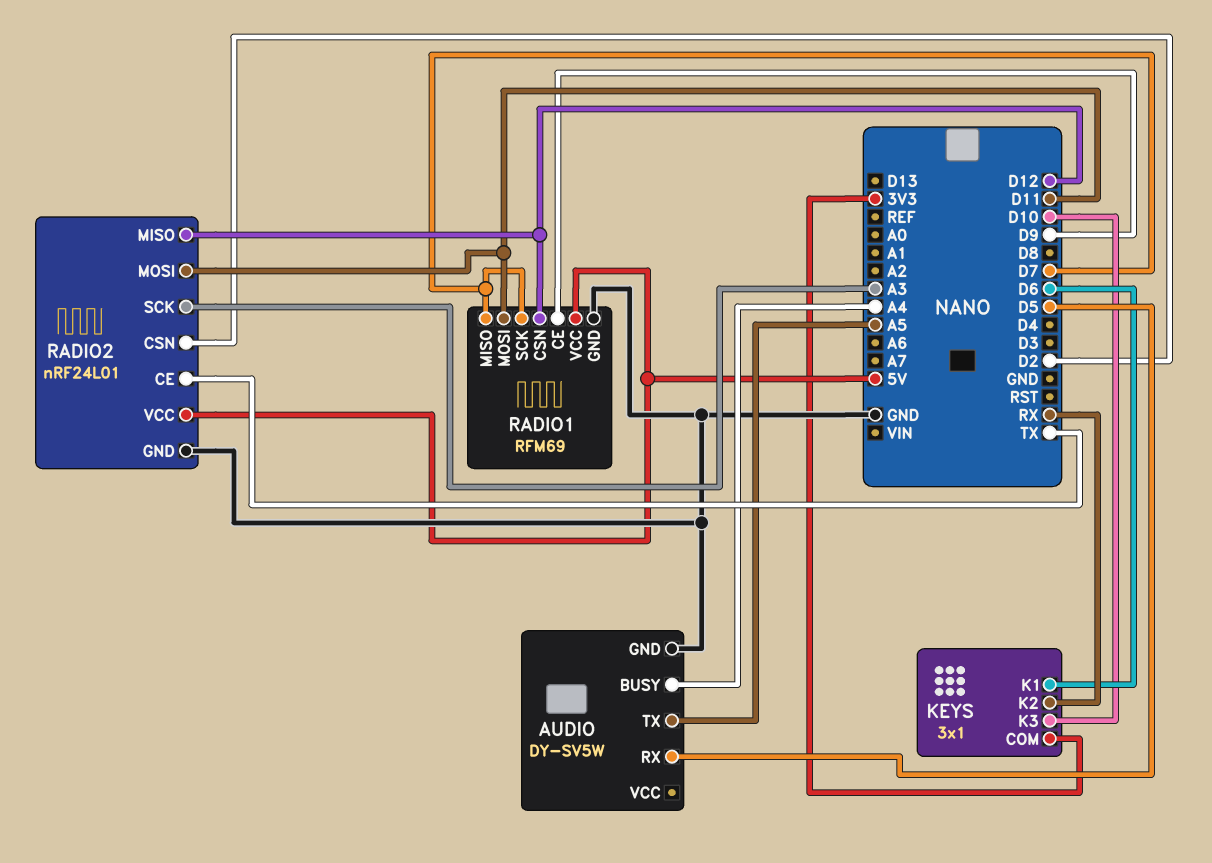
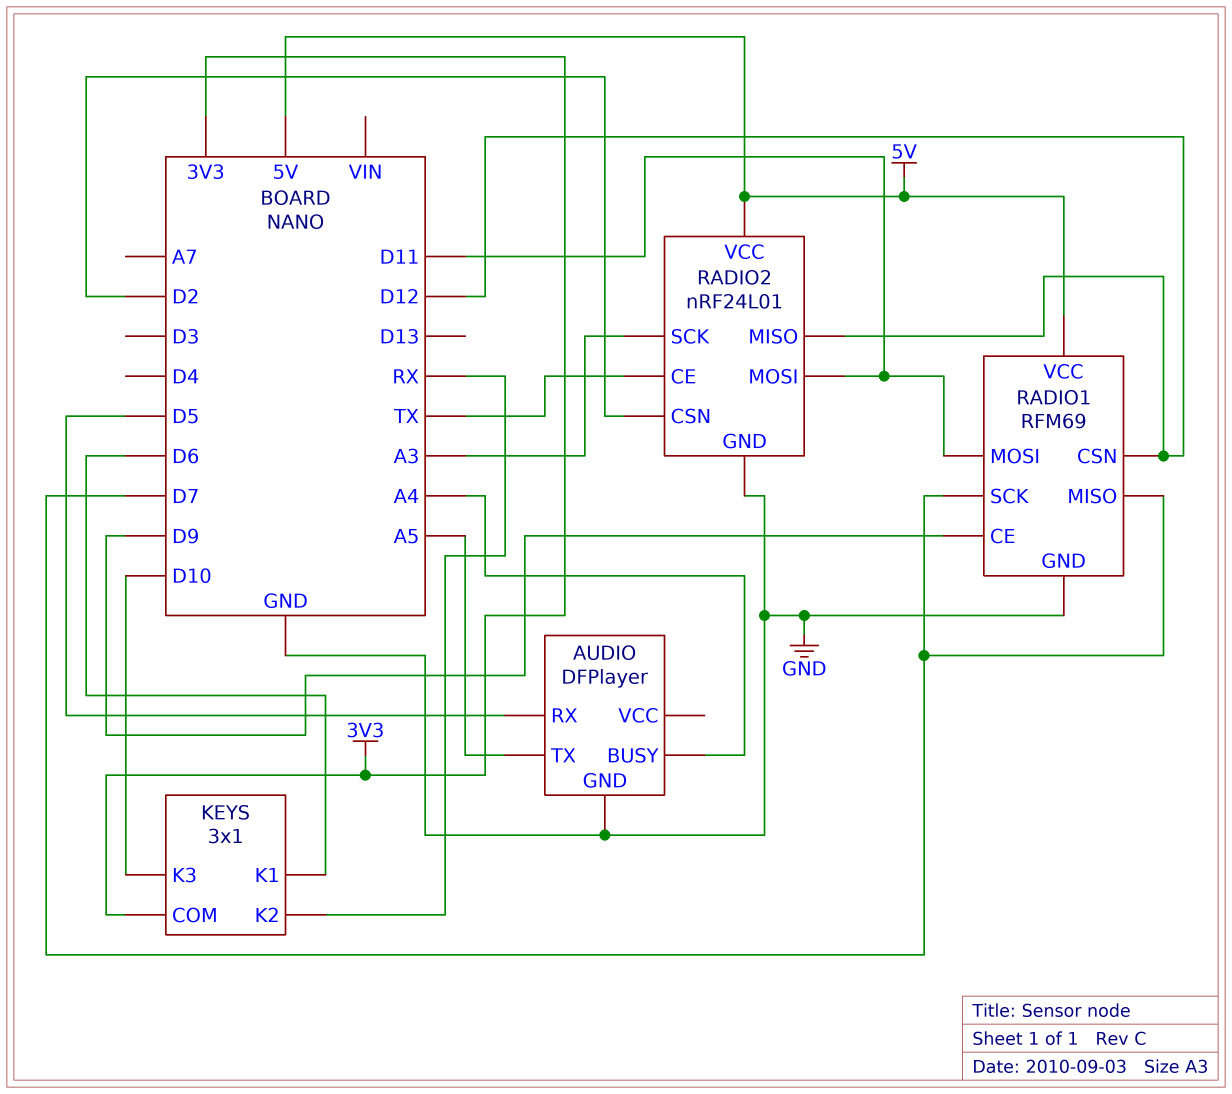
AUDIO: DY-SV5W -> DFPlayer

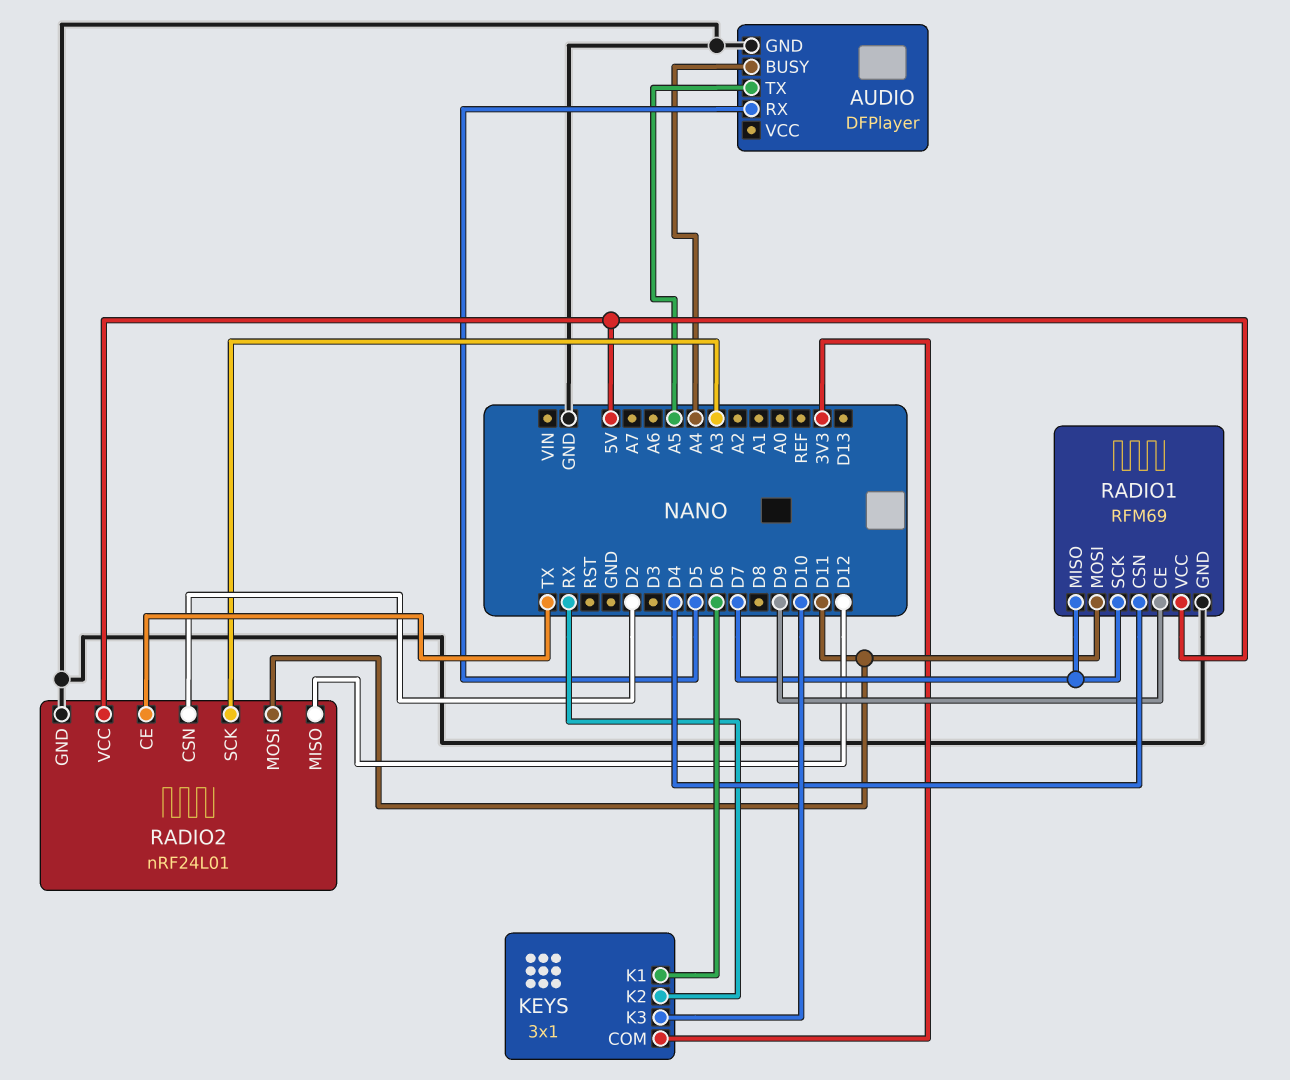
RADIO1 pin CSN: D12 -> D4

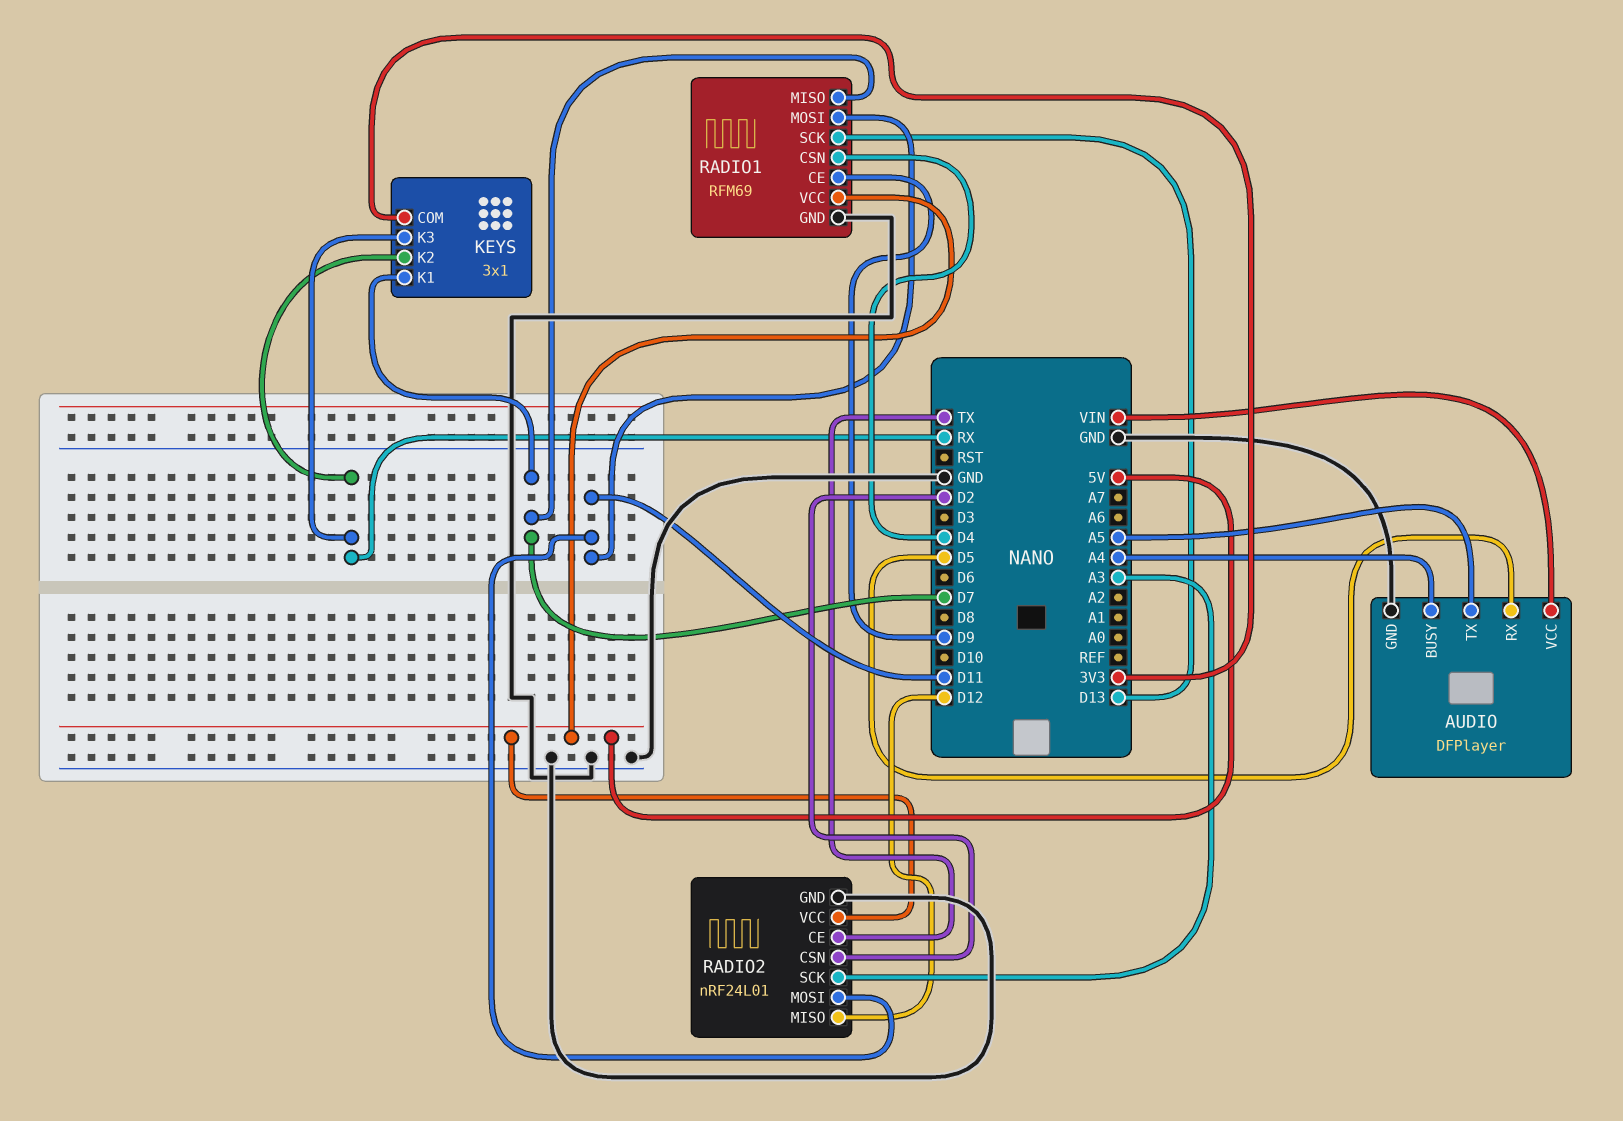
AUDIO pin VCC: none -> VIN
KEYS pin K1: D6 -> D7
KEYS pin K3: D10 -> RX
RADIO1 pin SCK: D7 -> D13

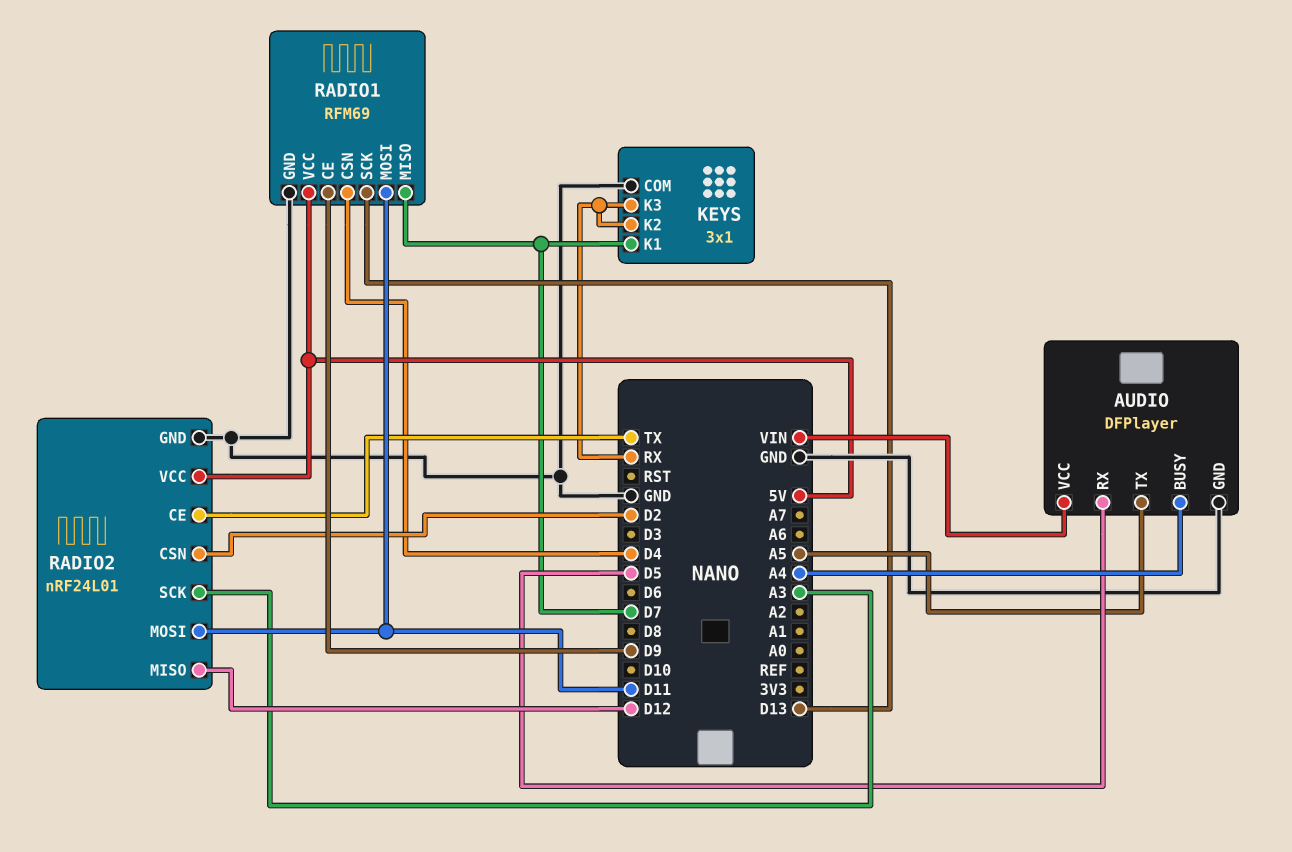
KEYS pin COM: 3V3 -> GND

